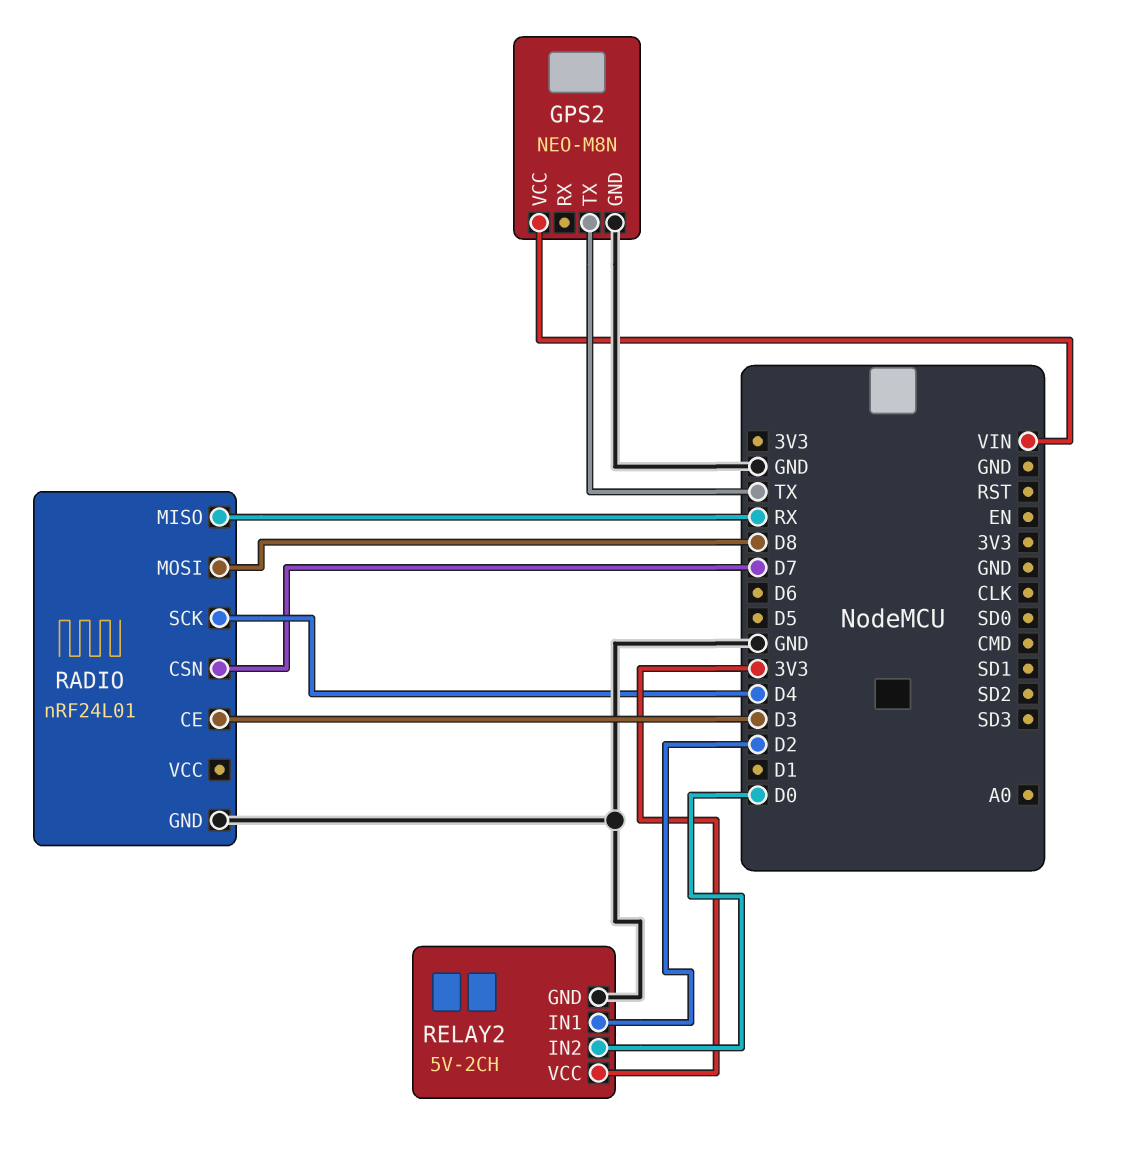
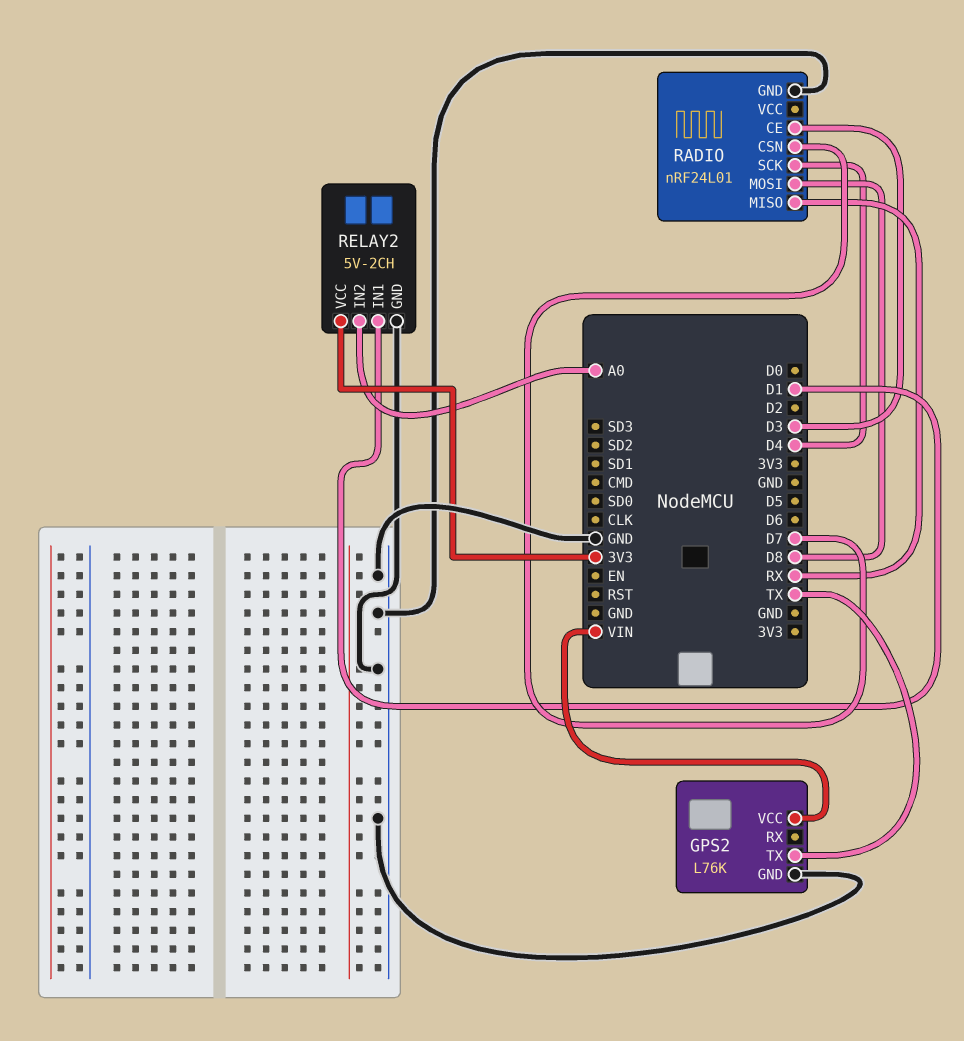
GPS2: NEO-M8N -> L76K
RELAY2 pin IN1: D2 -> D1
RELAY2 pin IN2: D0 -> A0

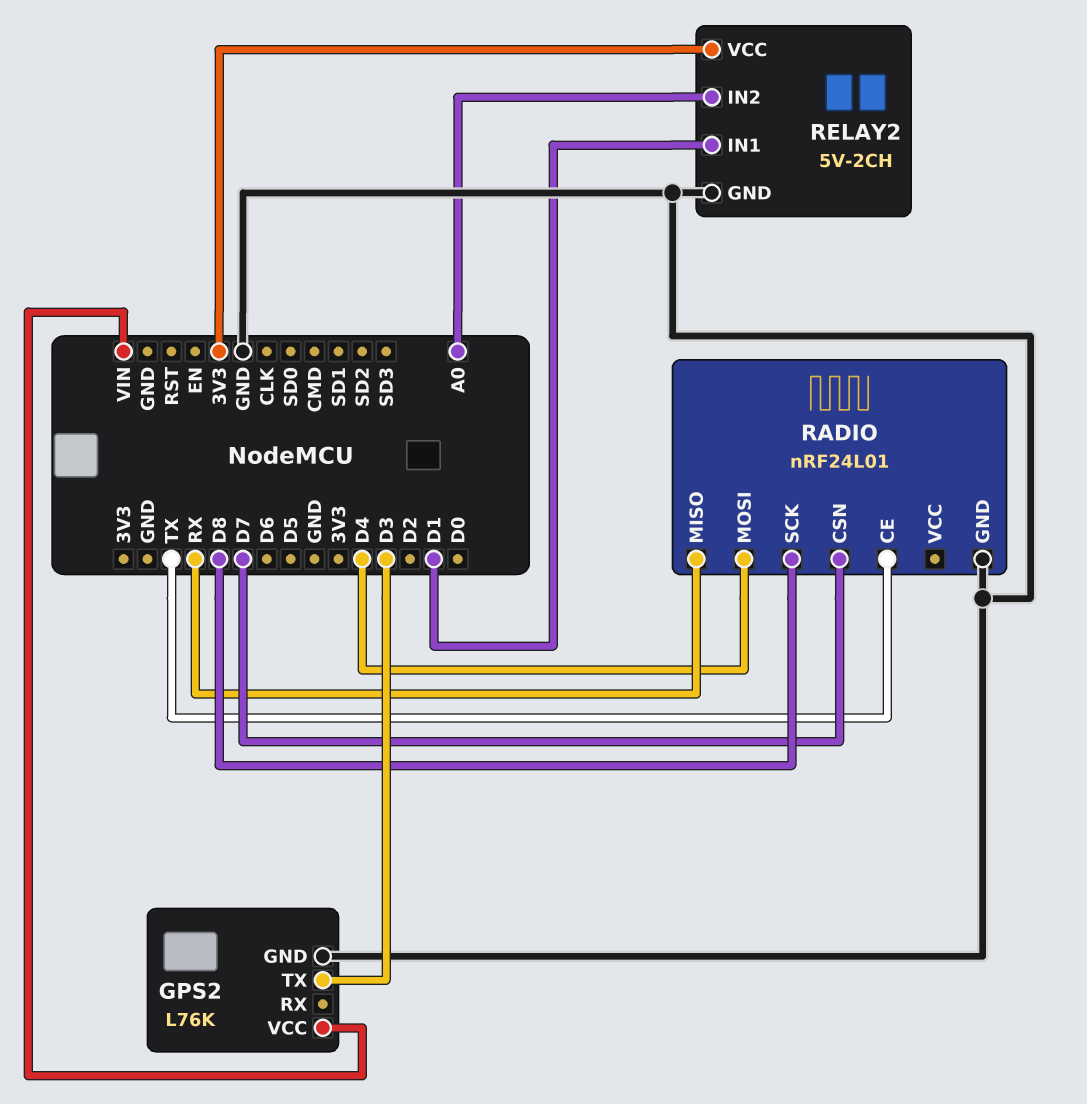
GPS2 pin TX: TX -> D3
RADIO pin CE: D3 -> TX
RADIO pin MOSI: D8 -> D4
RADIO pin SCK: D4 -> D8

